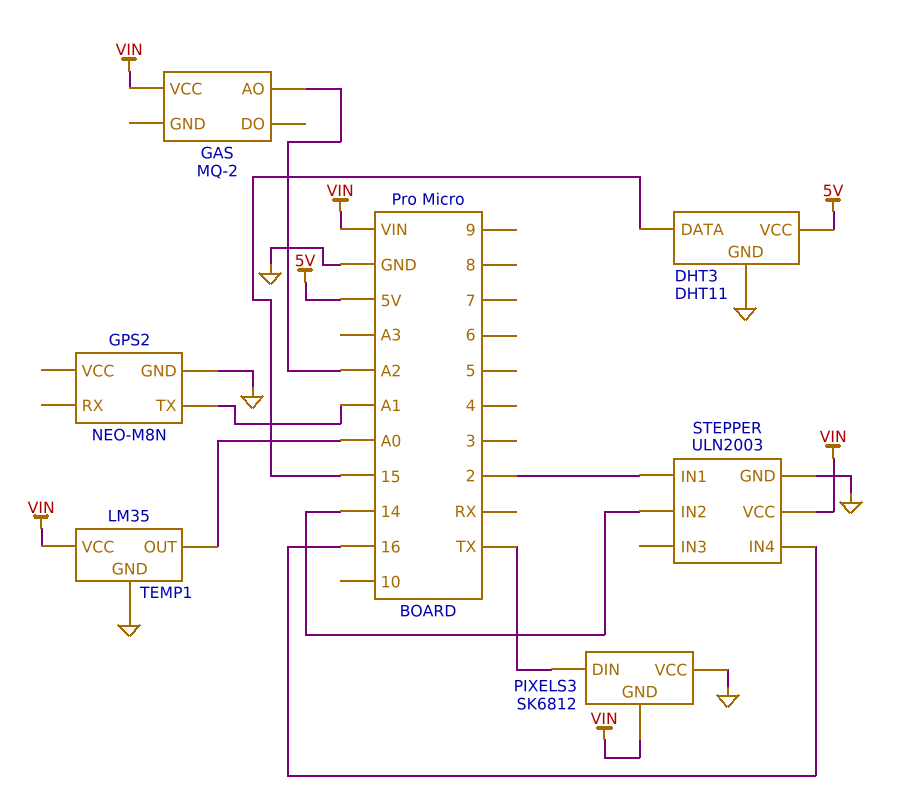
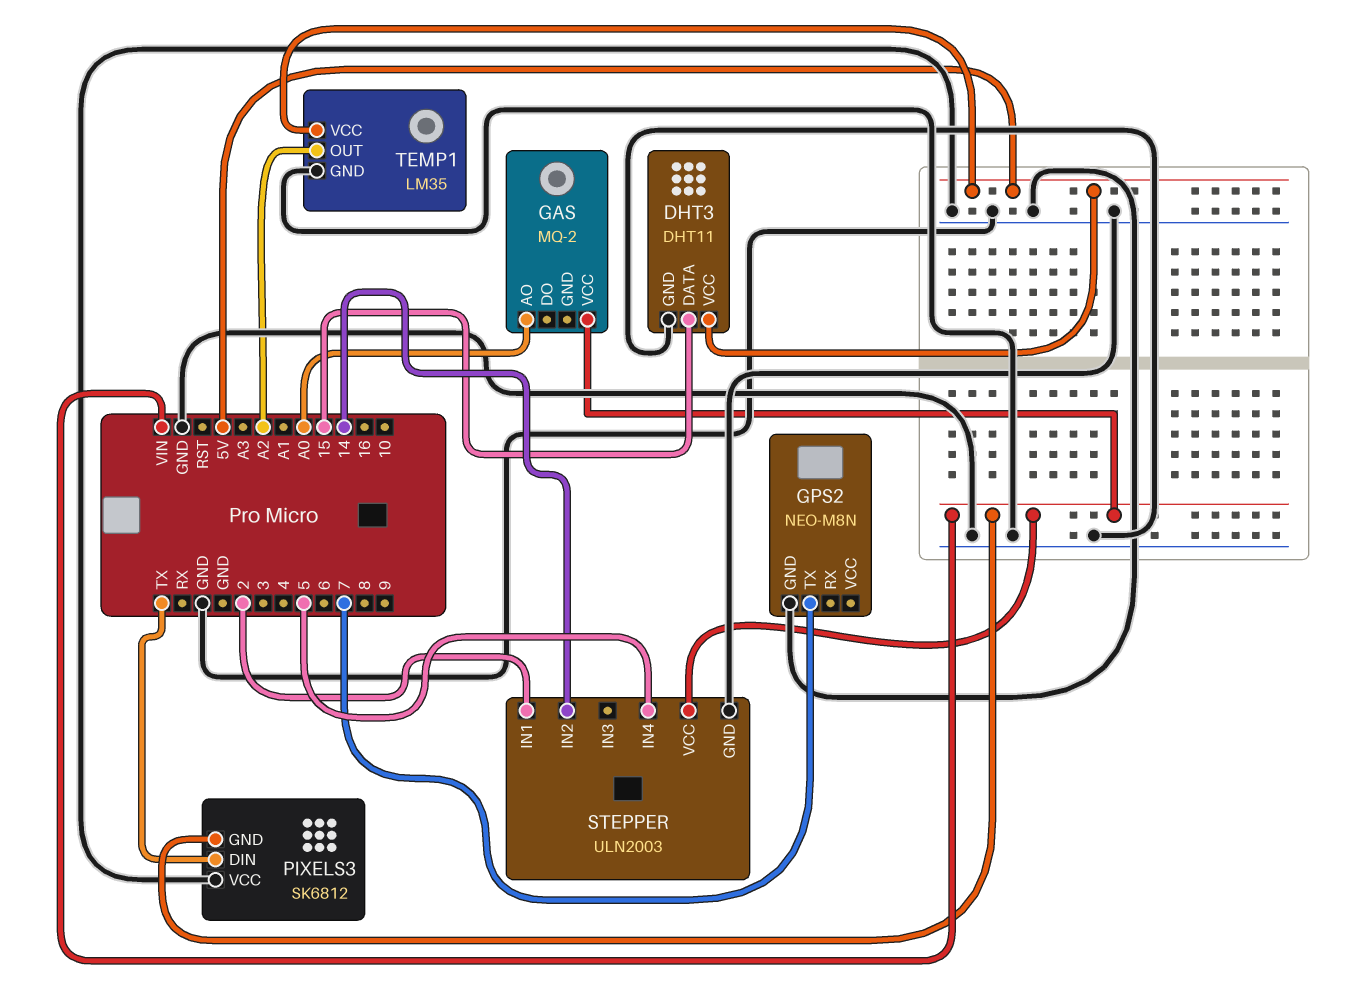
GAS pin AO: A2 -> A0
GPS2 pin TX: A1 -> 7
STEPPER pin IN4: 16 -> 5
TEMP1 pin OUT: A0 -> A2
TEMP1 pin VCC: VIN -> 5V

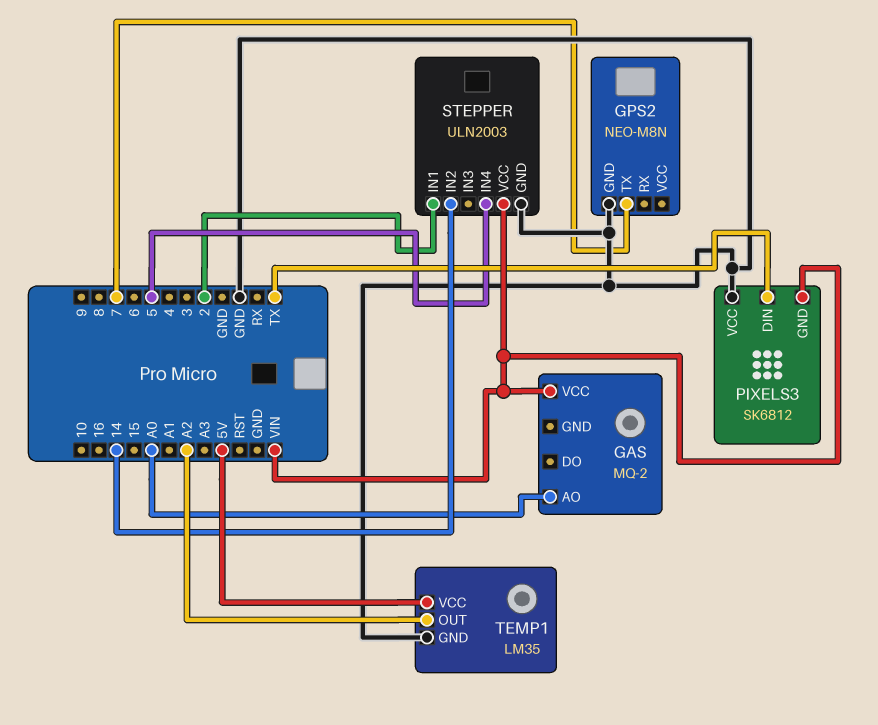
DHT3: DHT11 -> none
DHT3 pin DATA: 15 -> none
DHT3 pin GND: GND -> none
DHT3 pin VCC: 5V -> none

